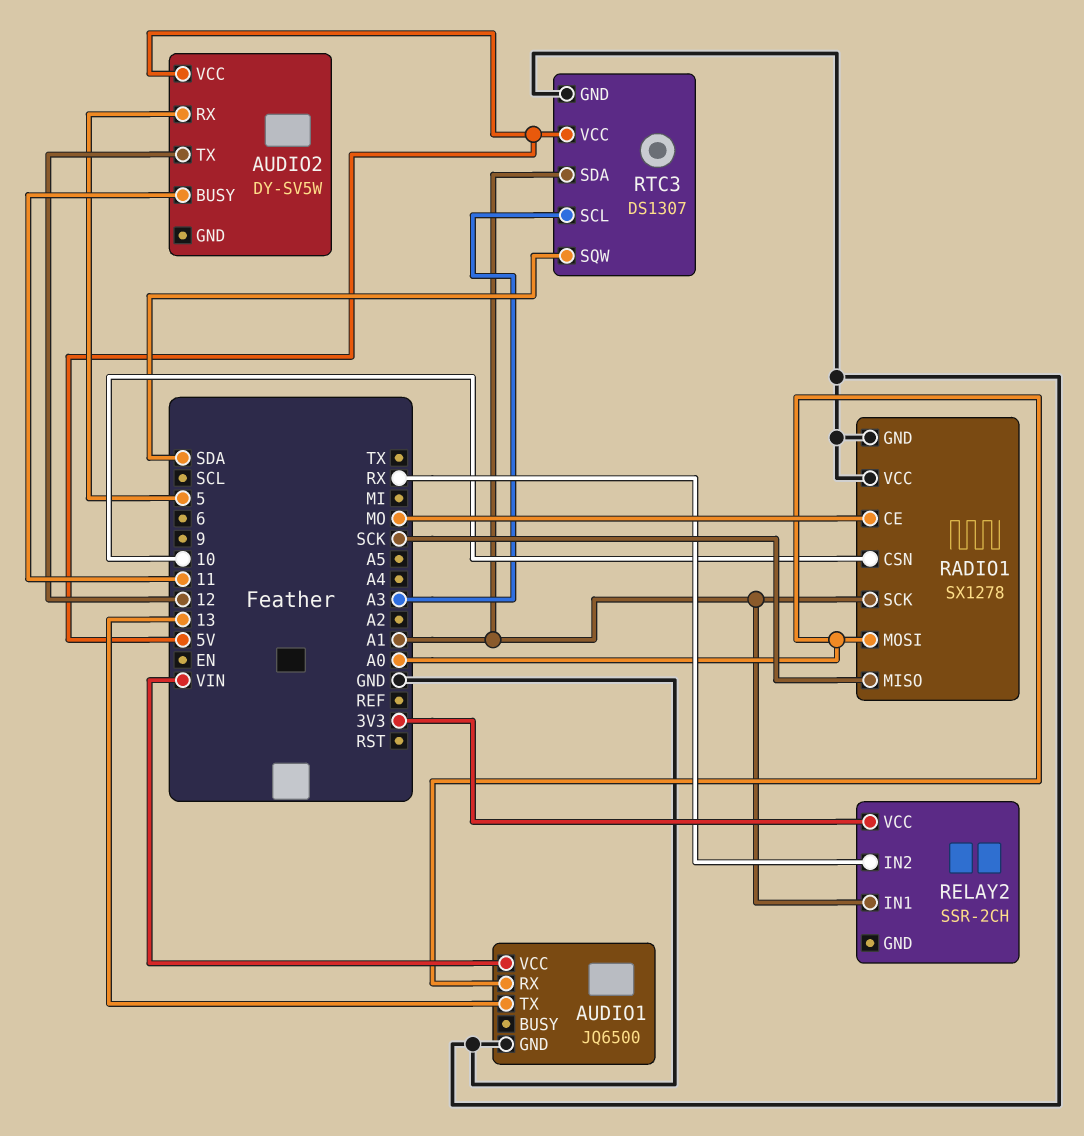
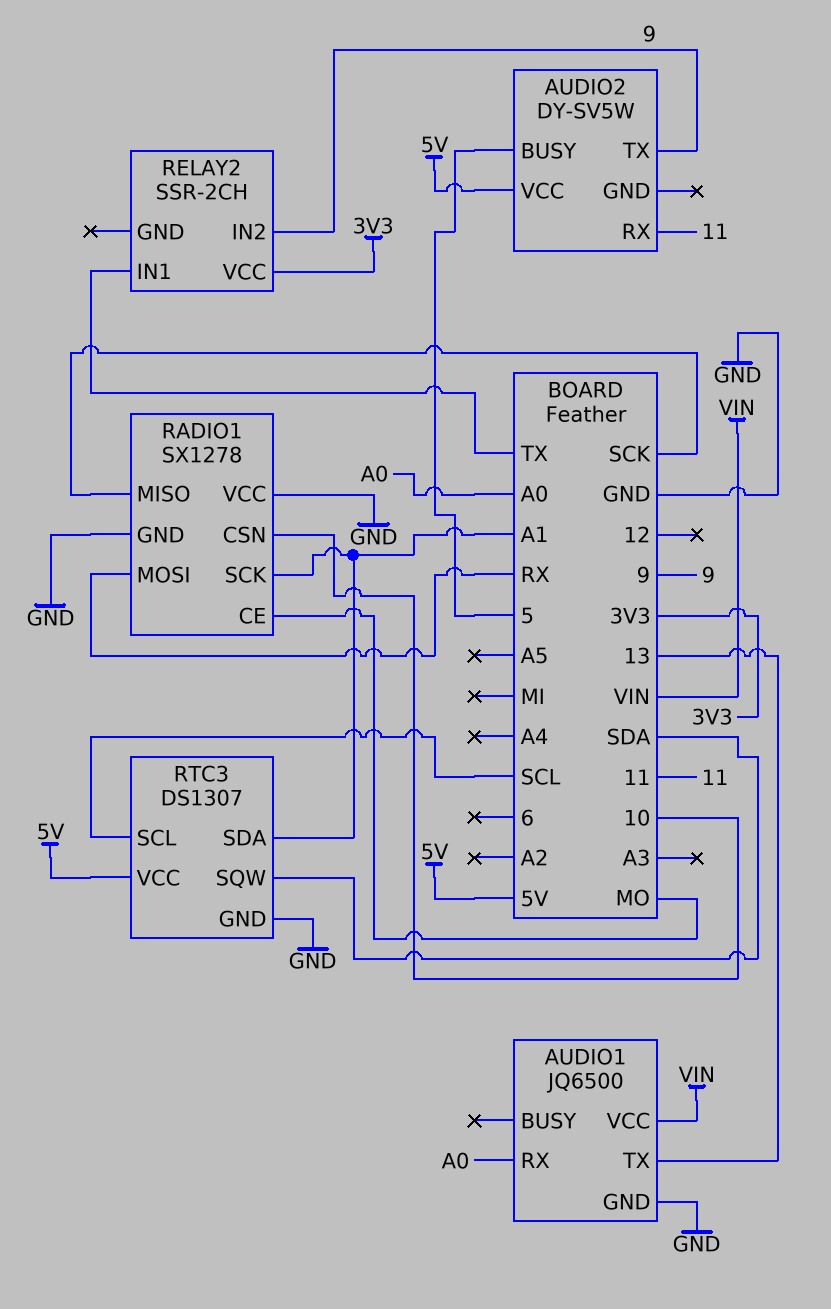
AUDIO2 pin BUSY: 11 -> 5
AUDIO2 pin RX: 5 -> 11
AUDIO2 pin TX: 12 -> 9
RADIO1 pin MOSI: A0 -> RX
RELAY2 pin IN1: A1 -> TX
RELAY2 pin IN2: RX -> 9
RTC3 pin SCL: A3 -> SCL

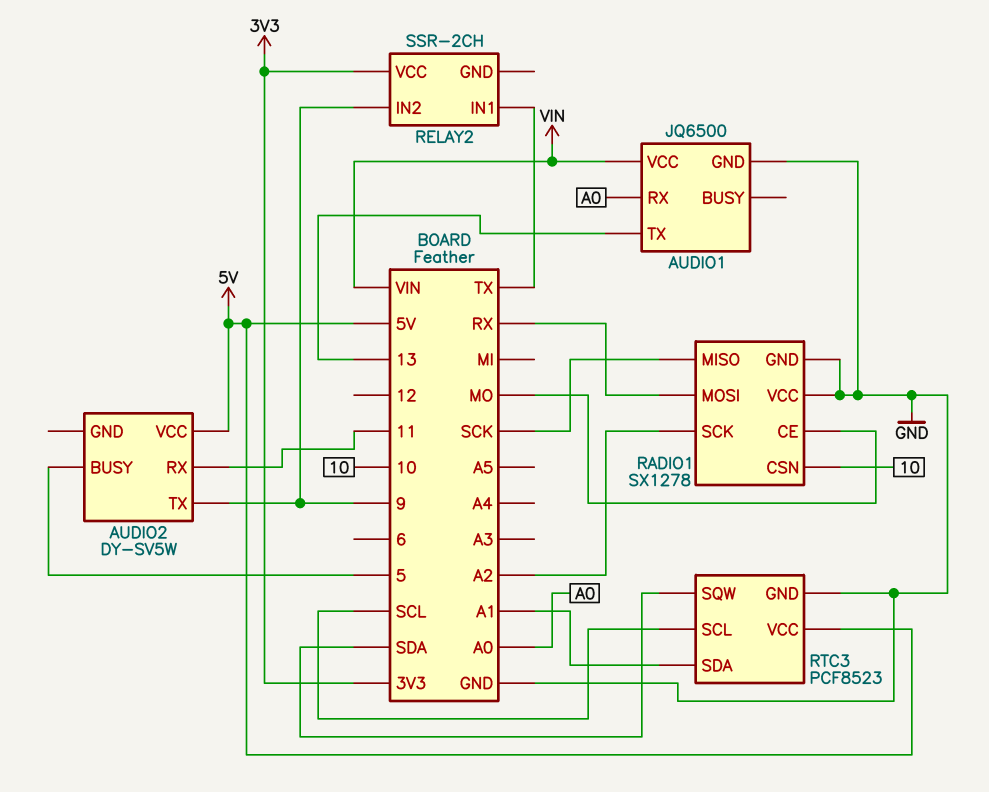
RADIO1 pin SCK: A1 -> A2
RTC3: DS1307 -> PCF8523

